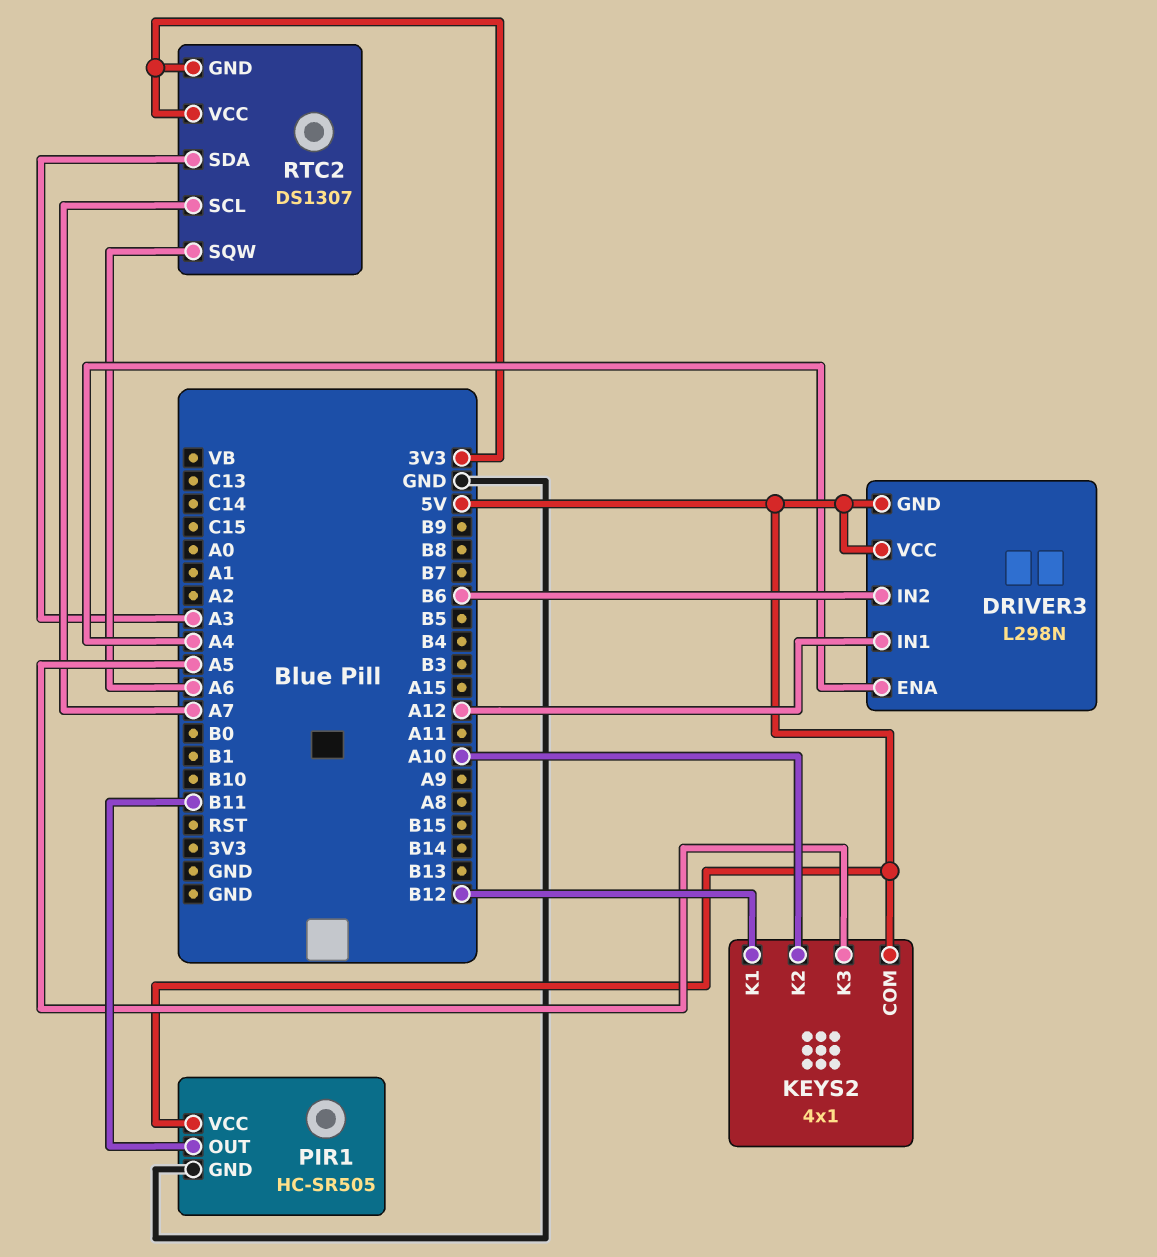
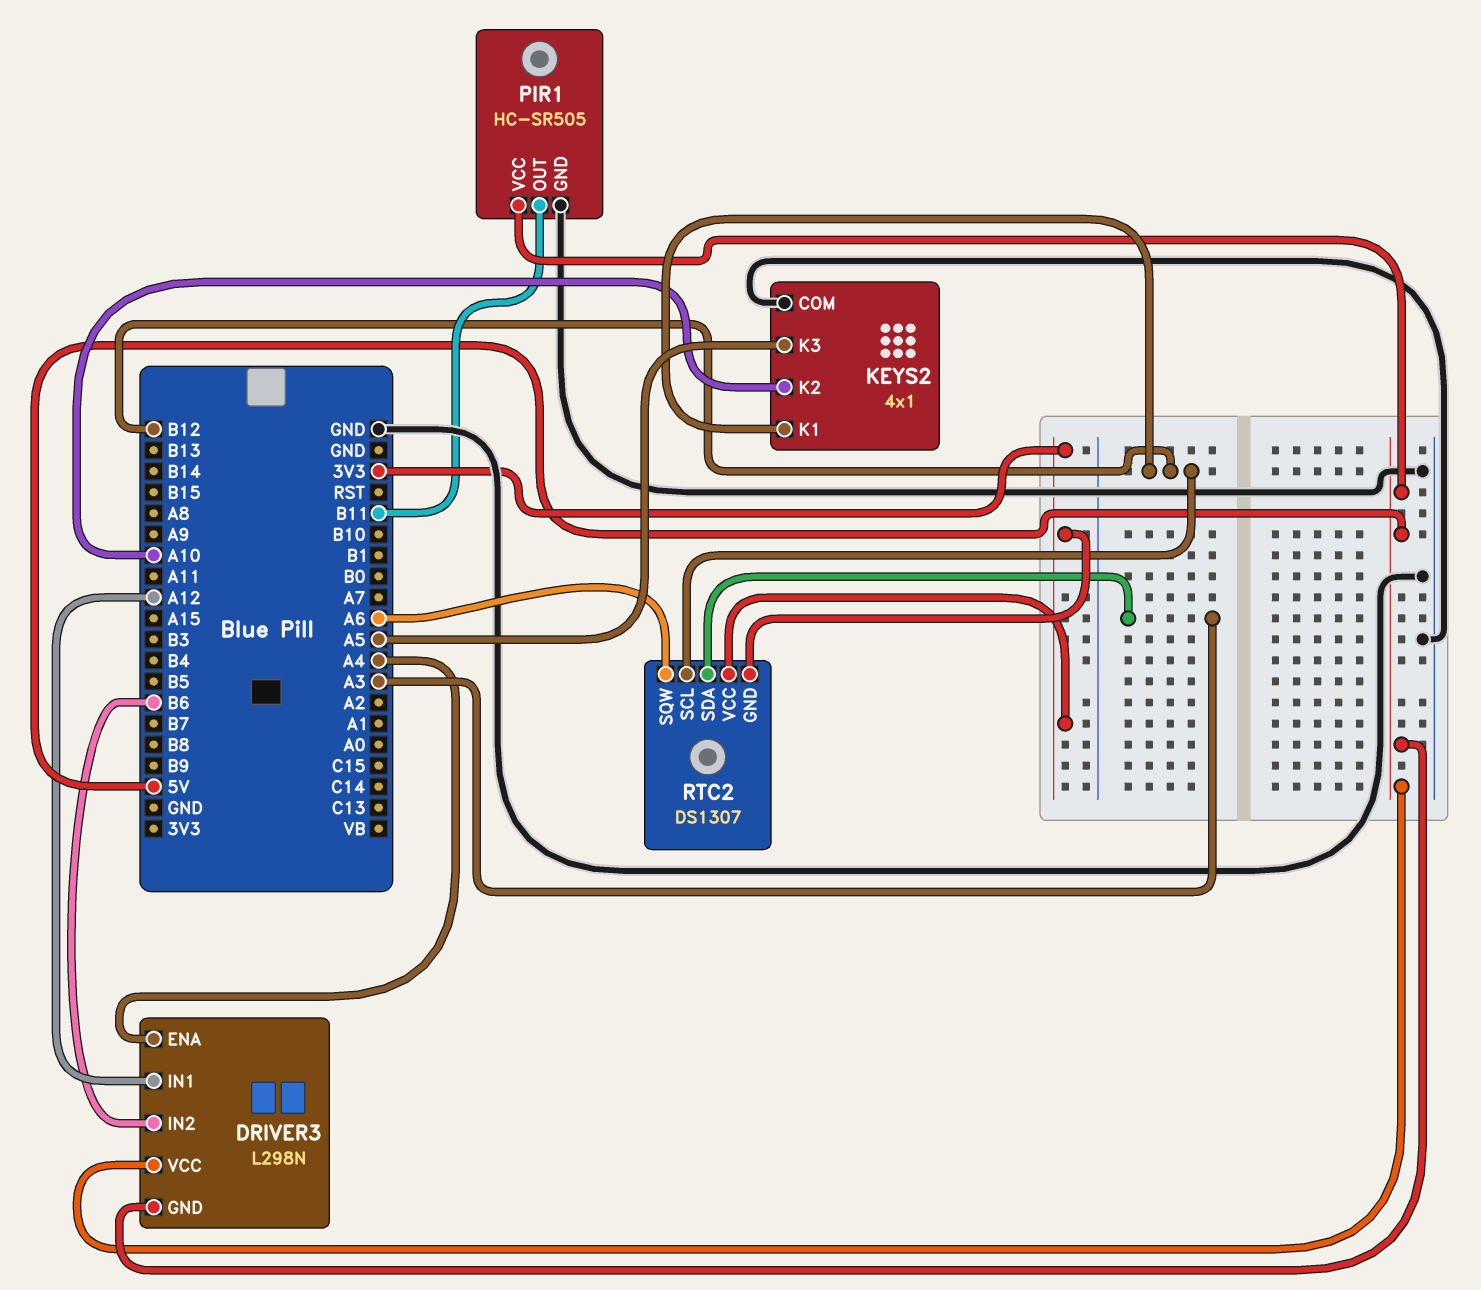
KEYS2 pin COM: 5V -> GND
RTC2 pin SCL: A7 -> B12

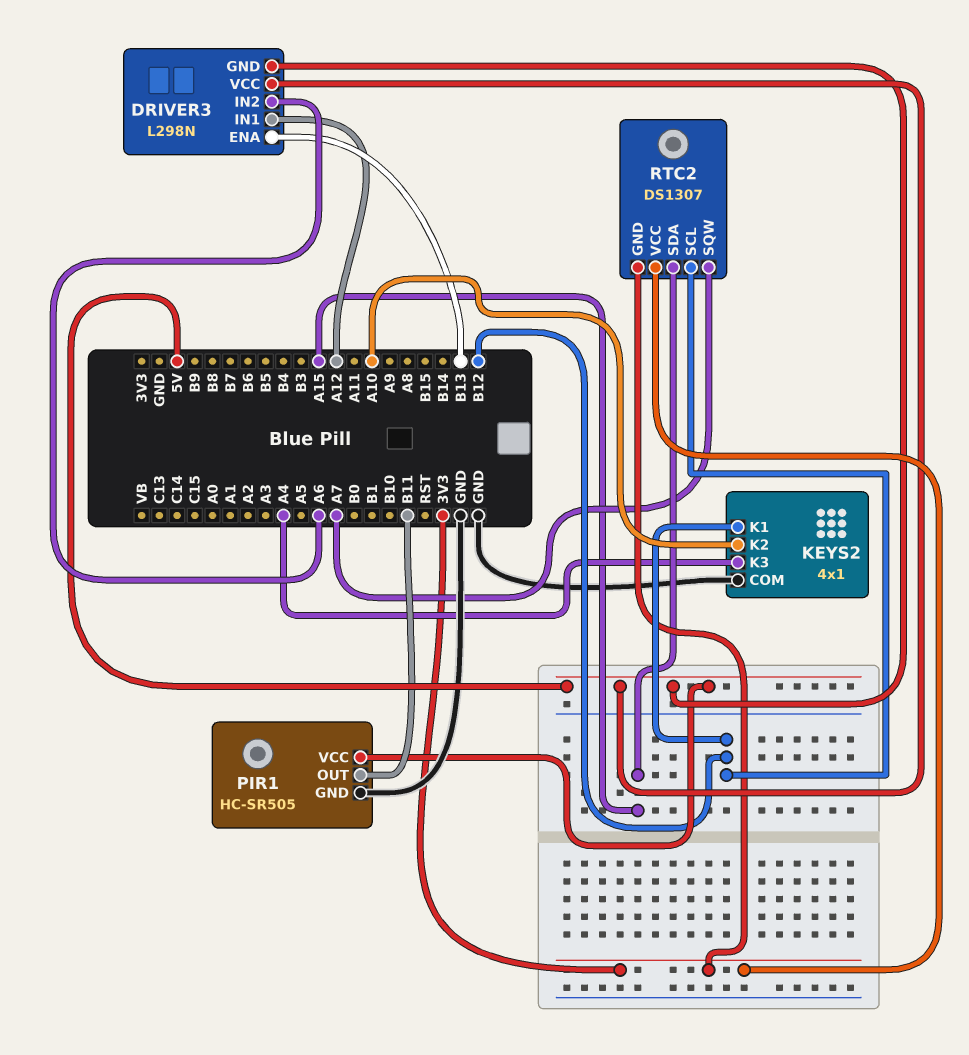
DRIVER3 pin ENA: A4 -> B13
DRIVER3 pin IN2: B6 -> A6
KEYS2 pin K3: A5 -> A4
RTC2 pin SDA: A3 -> A15
RTC2 pin SQW: A6 -> A7

